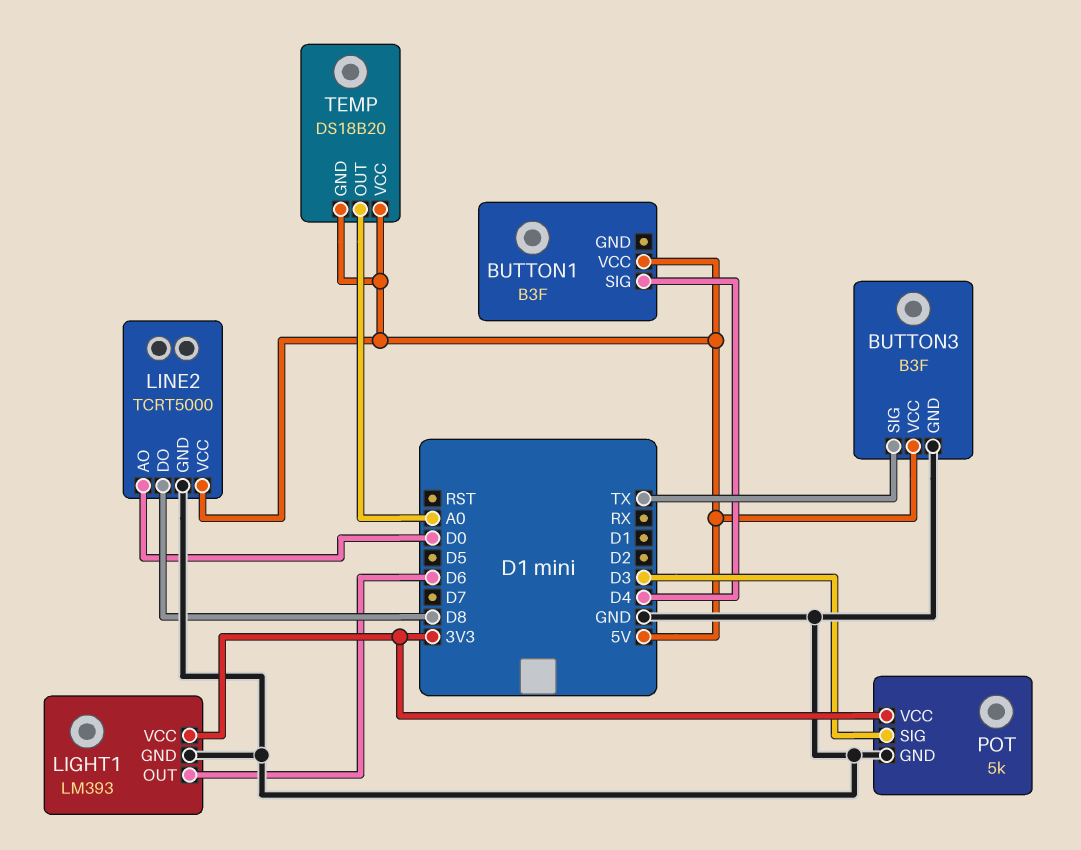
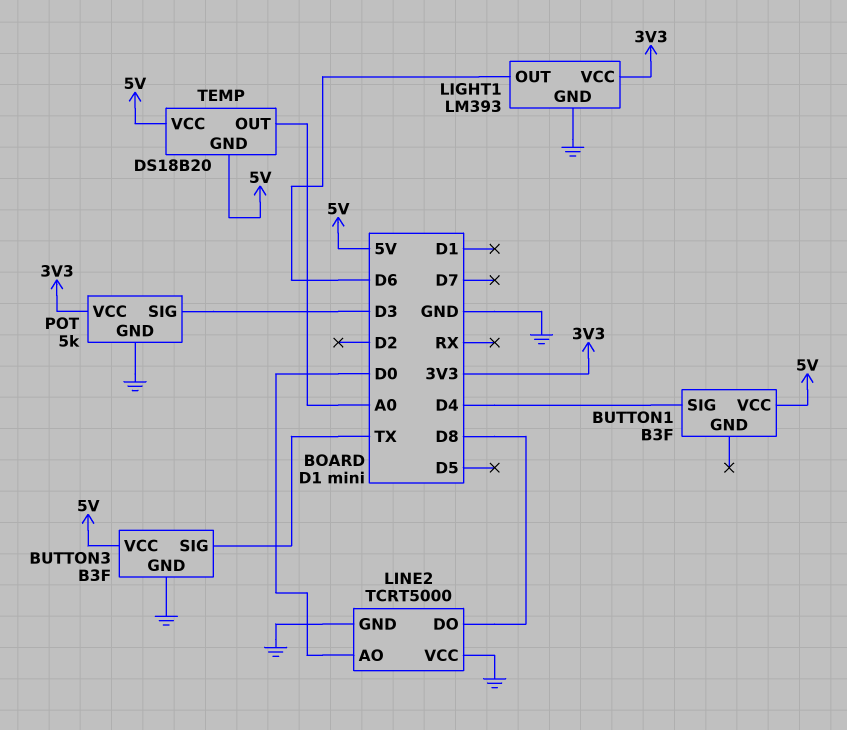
LINE2 pin VCC: 5V -> GND

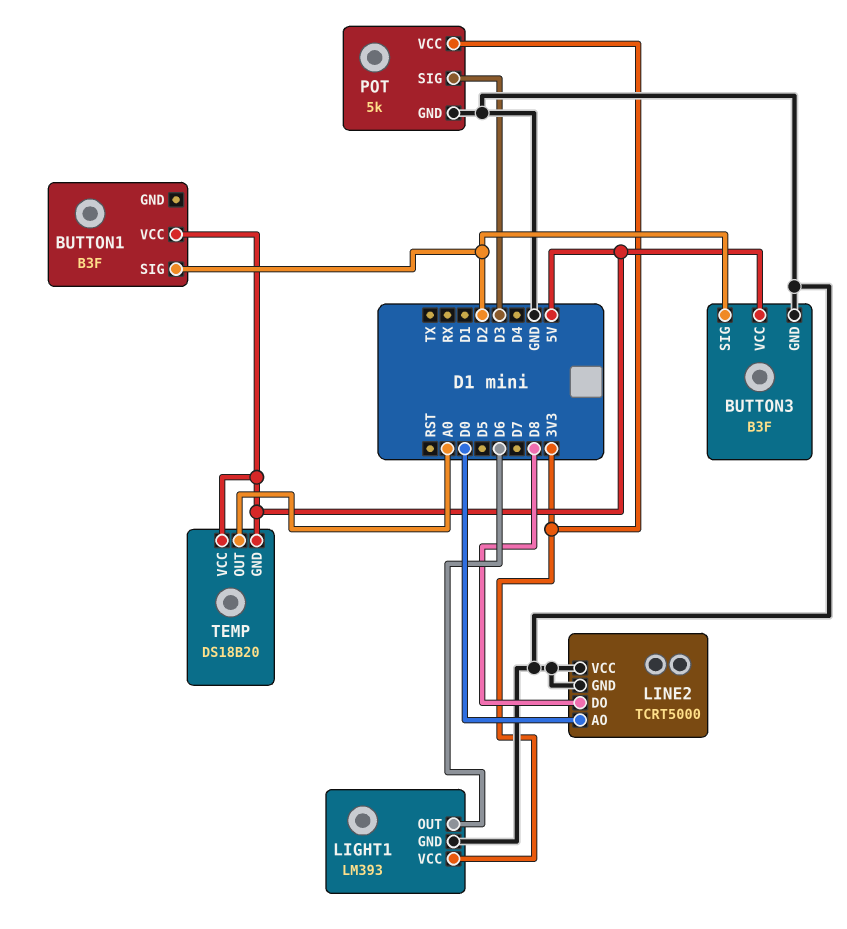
BUTTON1 pin SIG: D4 -> D2
BUTTON3 pin SIG: TX -> D2

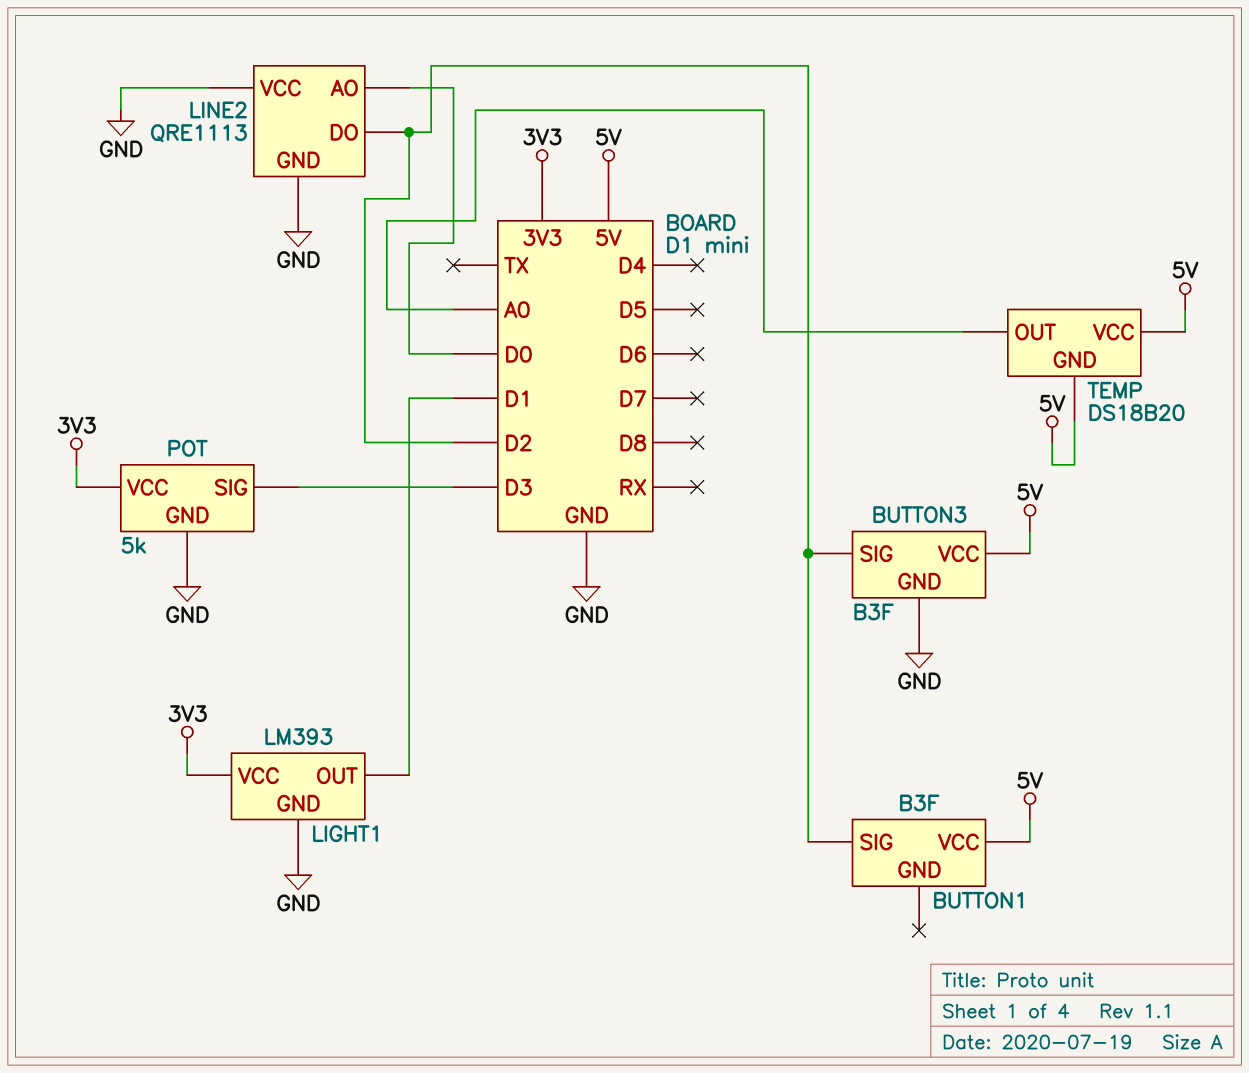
LIGHT1 pin OUT: D6 -> D1
LINE2: TCRT5000 -> QRE1113
LINE2 pin DO: D8 -> D2

